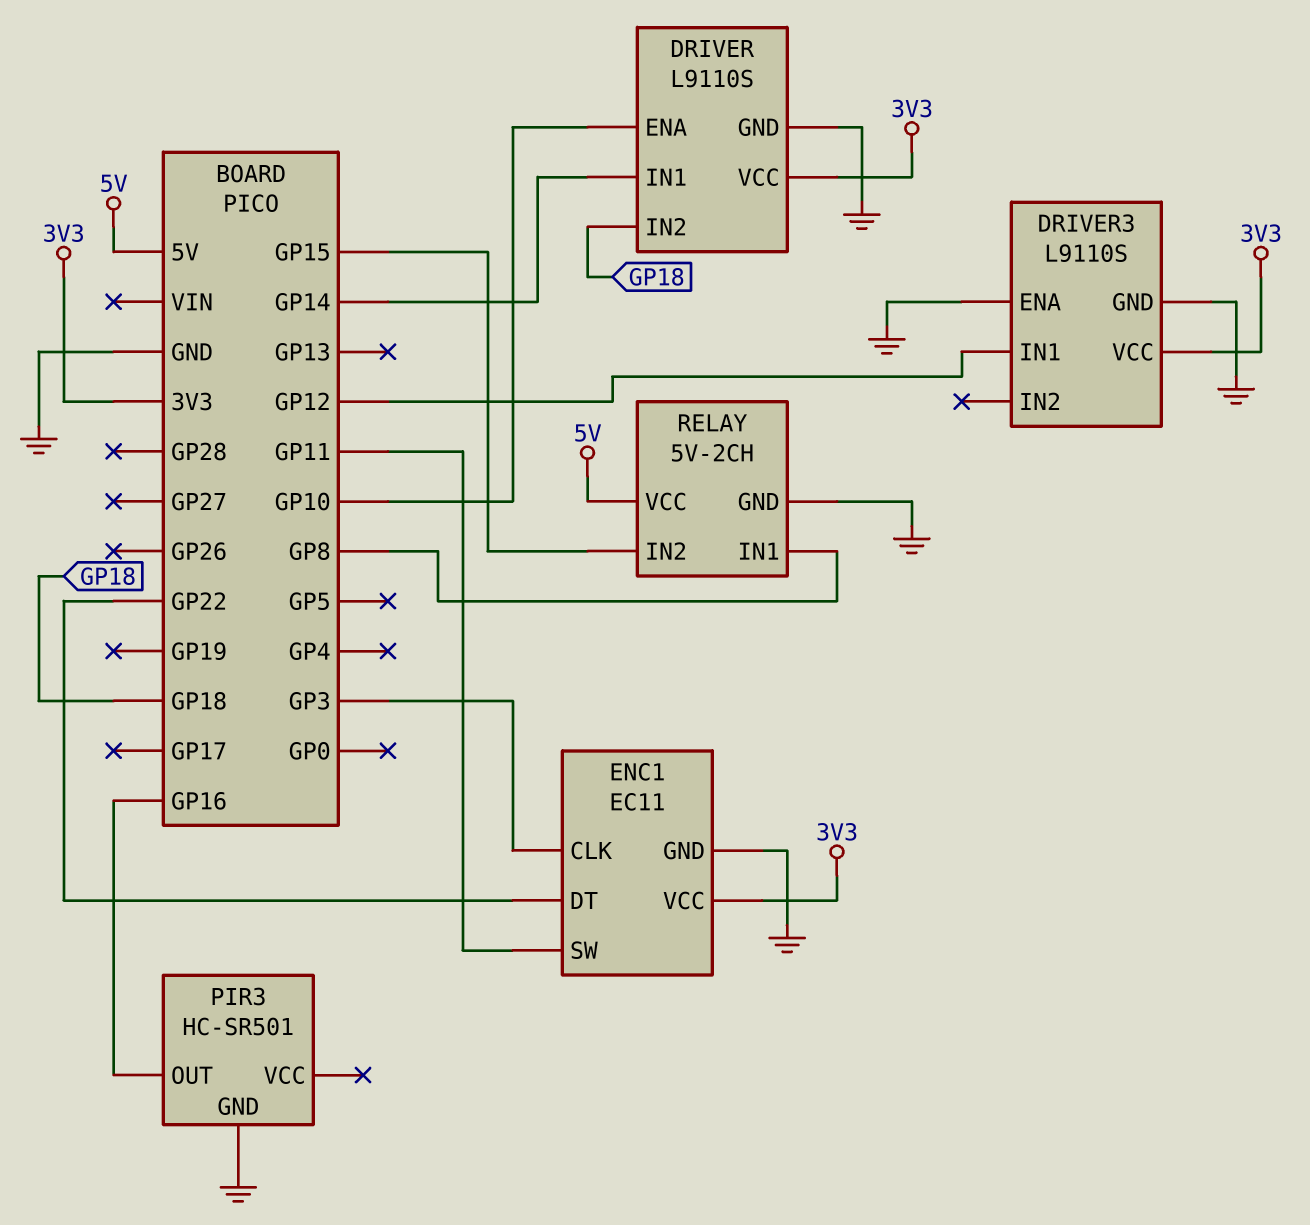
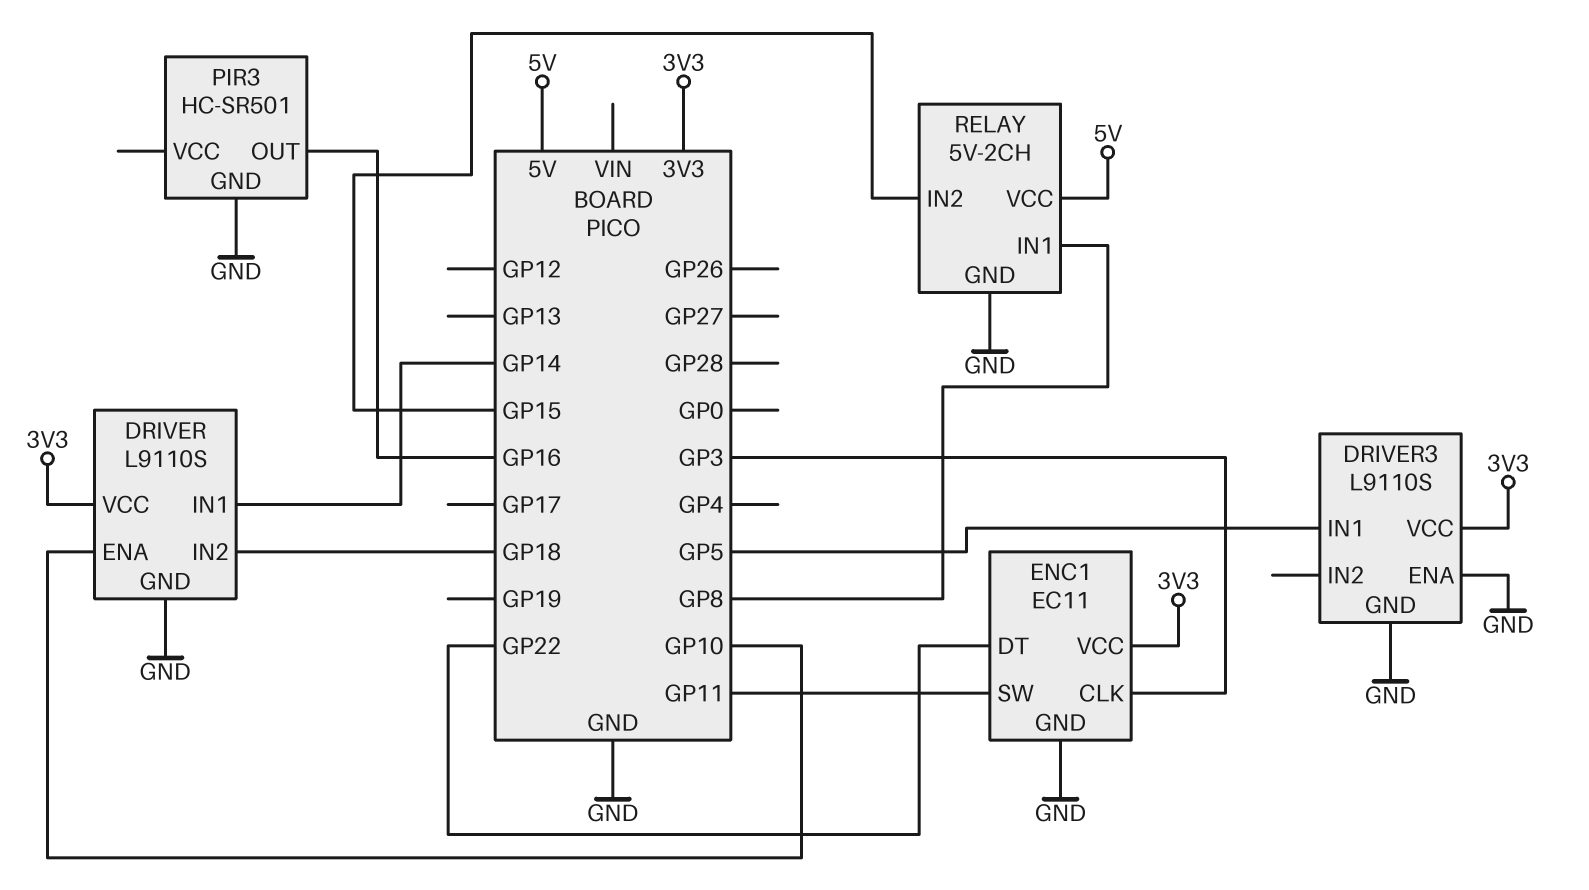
DRIVER3 pin IN1: GP12 -> GP5

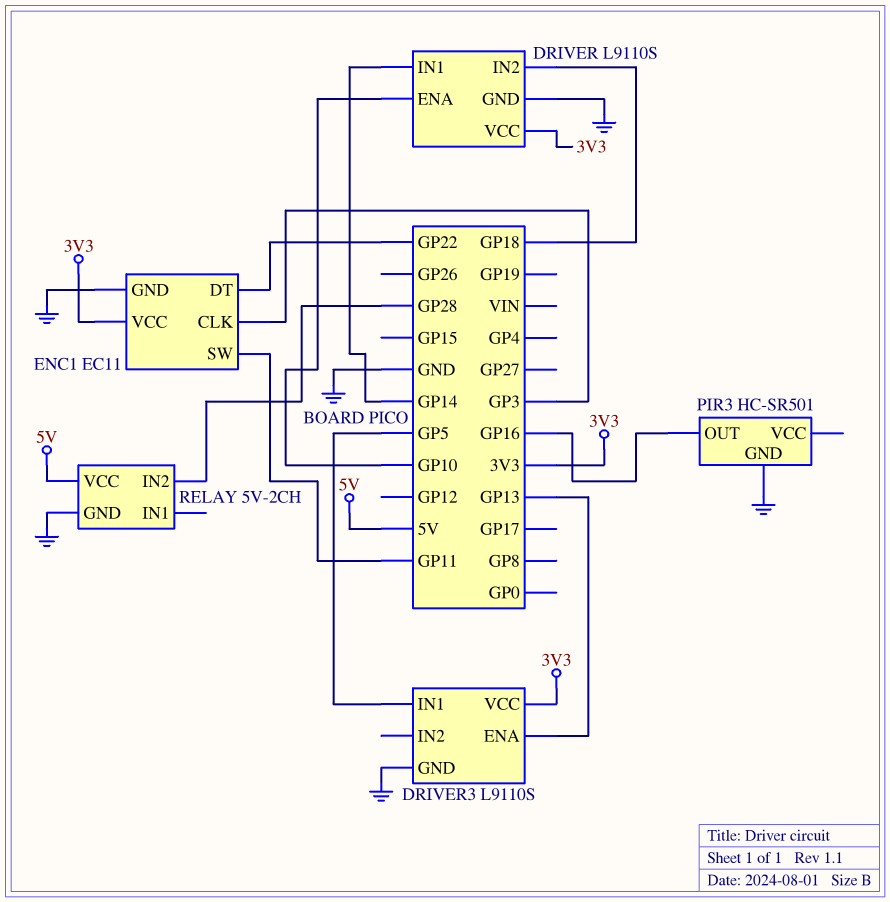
DRIVER3 pin ENA: GND -> GP13
RELAY pin IN1: GP8 -> none
RELAY pin IN2: GP15 -> GP28

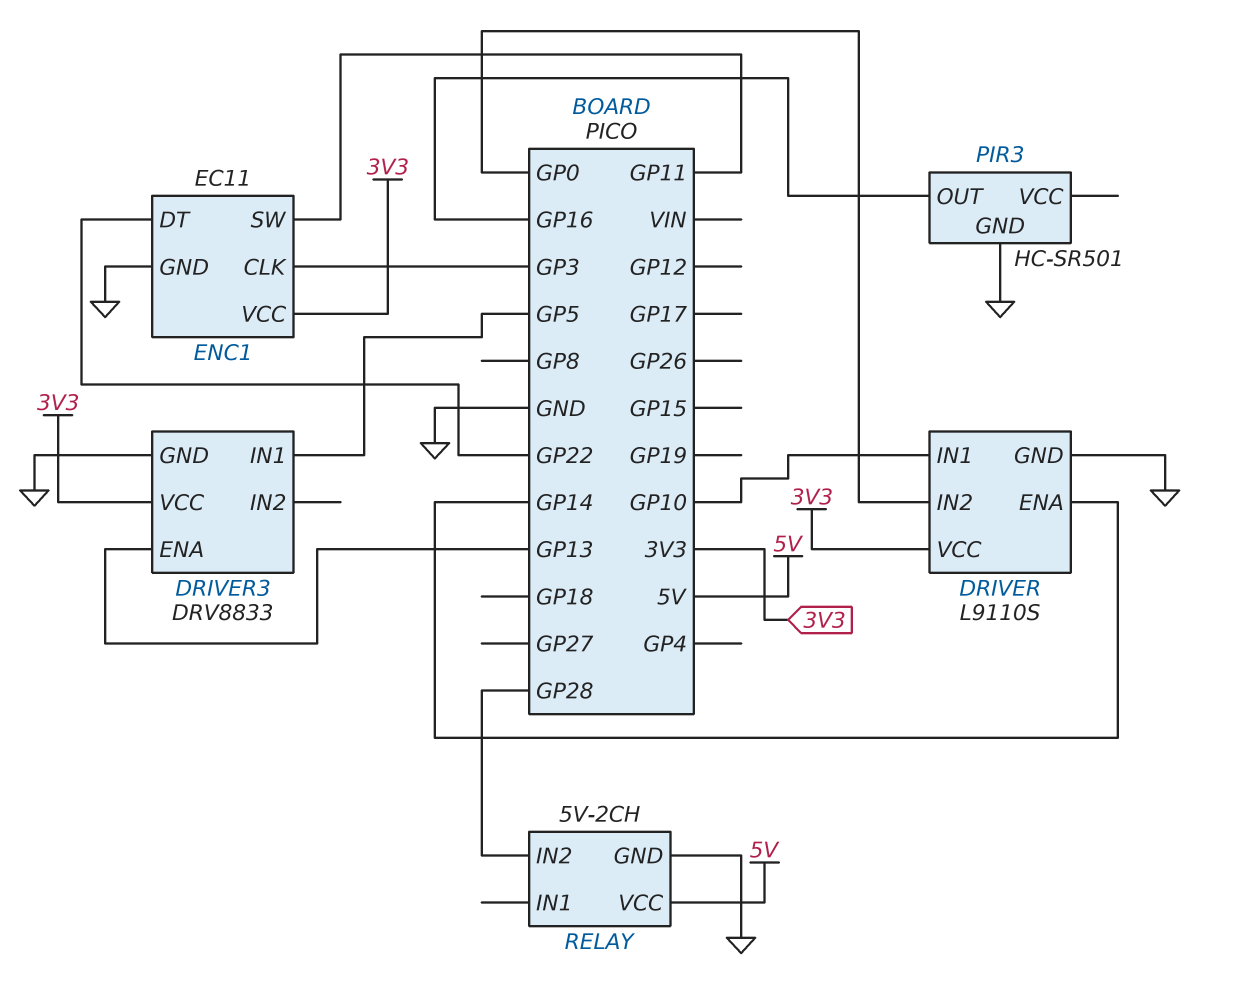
DRIVER pin ENA: GP10 -> GP14
DRIVER pin IN1: GP14 -> GP10
DRIVER pin IN2: GP18 -> GP0
DRIVER3: L9110S -> DRV8833

